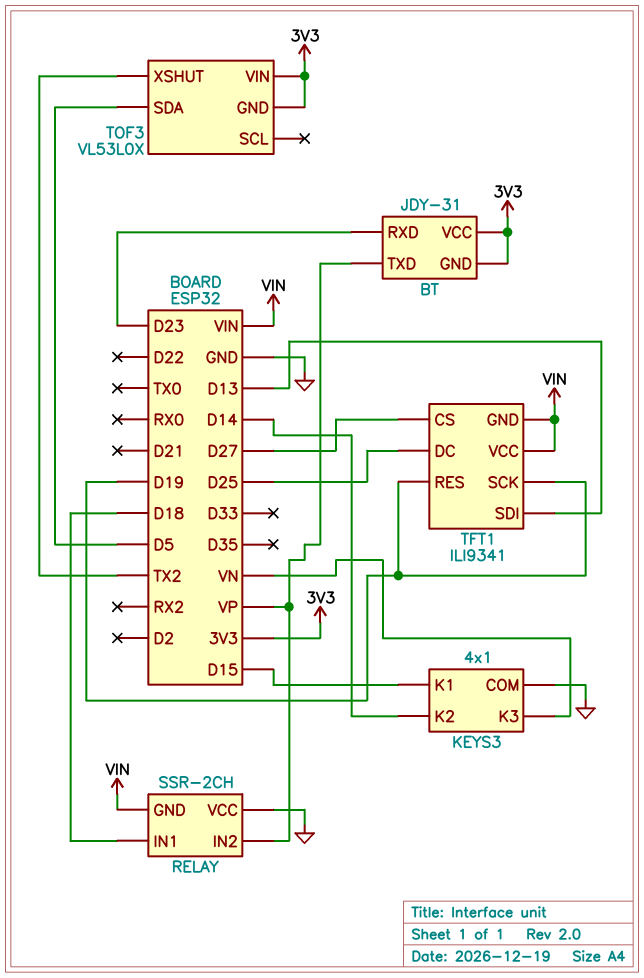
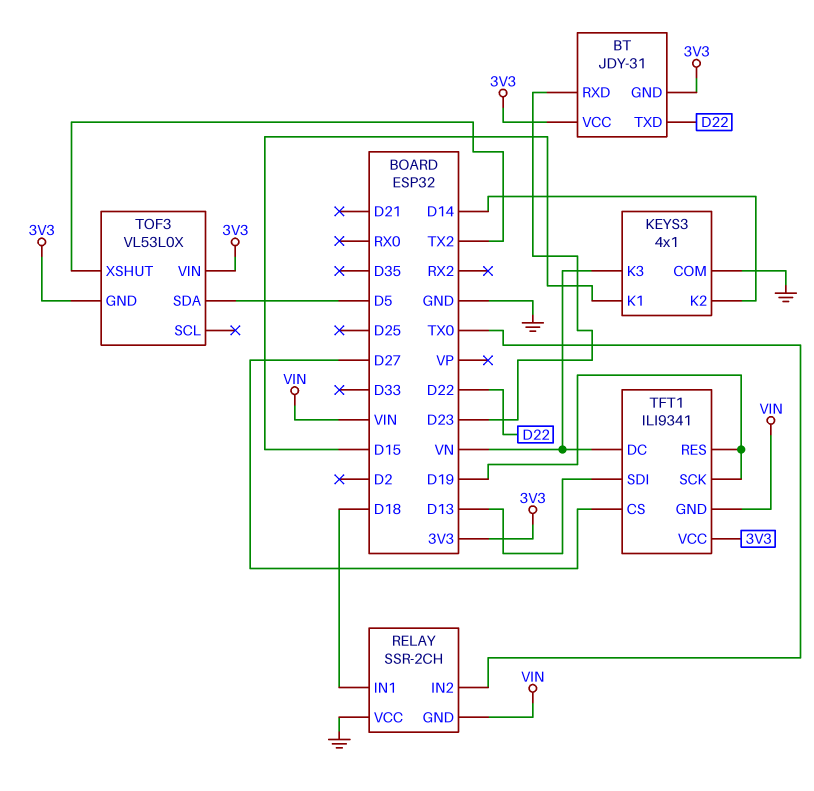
BT pin TXD: VP -> D22
RELAY pin IN2: VP -> TX0
TFT1 pin DC: D25 -> VN
TFT1 pin VCC: VIN -> 3V3

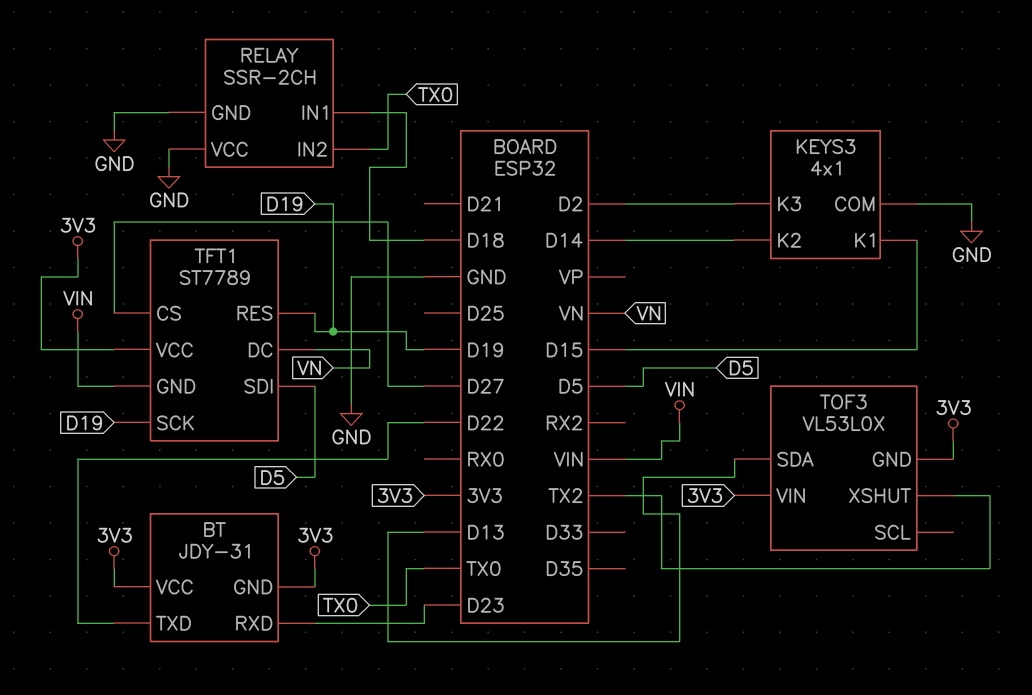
KEYS3 pin K3: VN -> D2
RELAY pin GND: VIN -> GND
TFT1: ILI9341 -> ST7789
TFT1 pin SDI: D13 -> D5
TOF3 pin SDA: D5 -> D13

